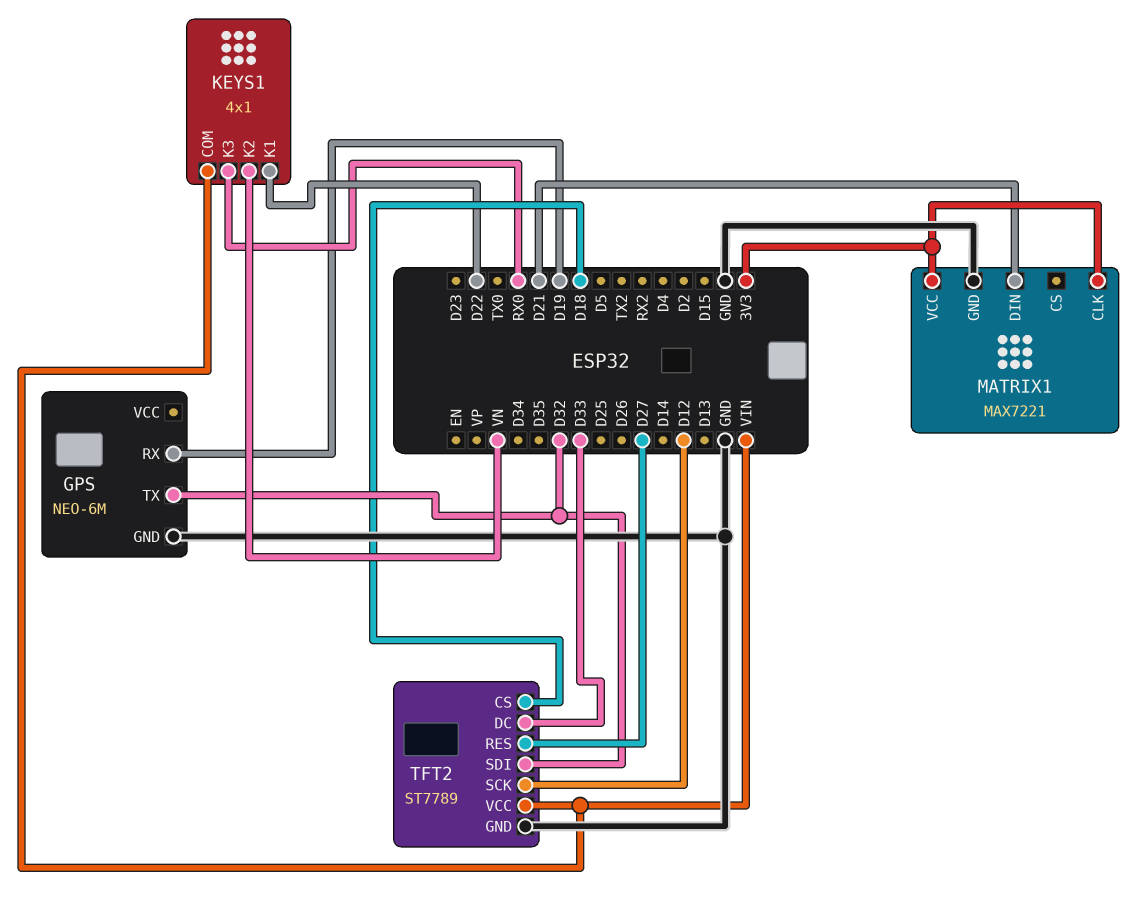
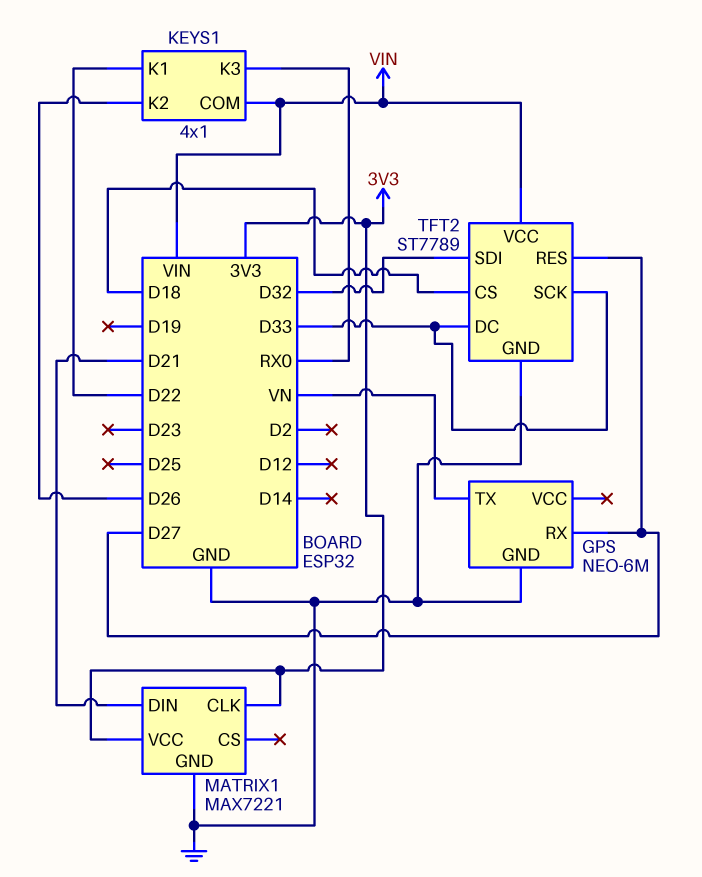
GPS pin RX: D19 -> D27
GPS pin TX: D32 -> VN
KEYS1 pin K2: VN -> D26
TFT2 pin SCK: D12 -> D33

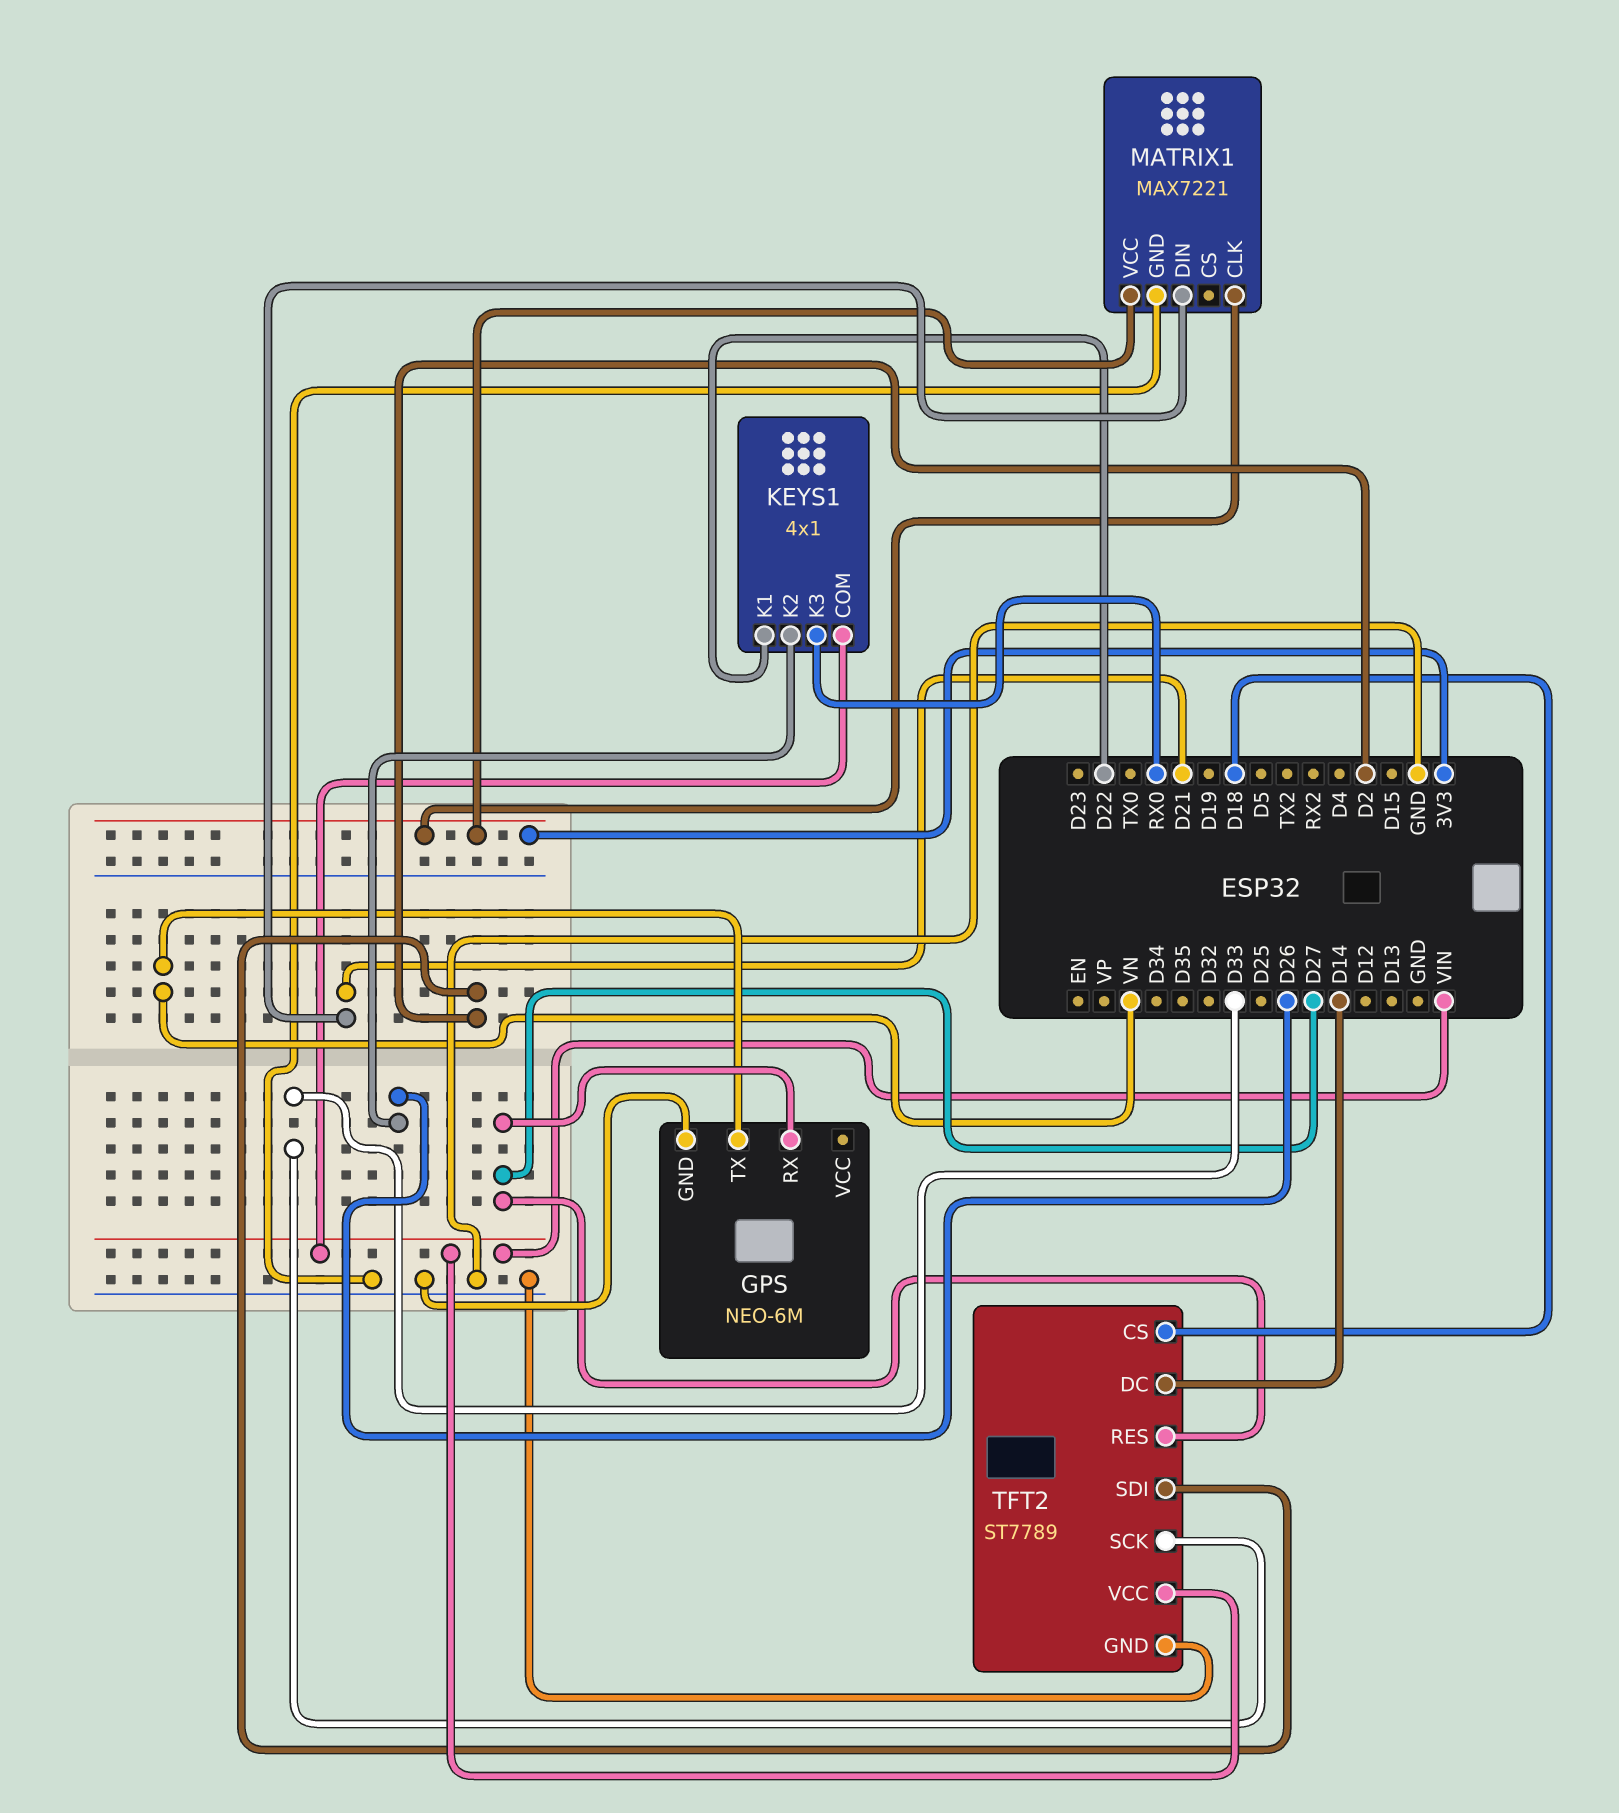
TFT2 pin DC: D33 -> D14
TFT2 pin SDI: D32 -> D2

